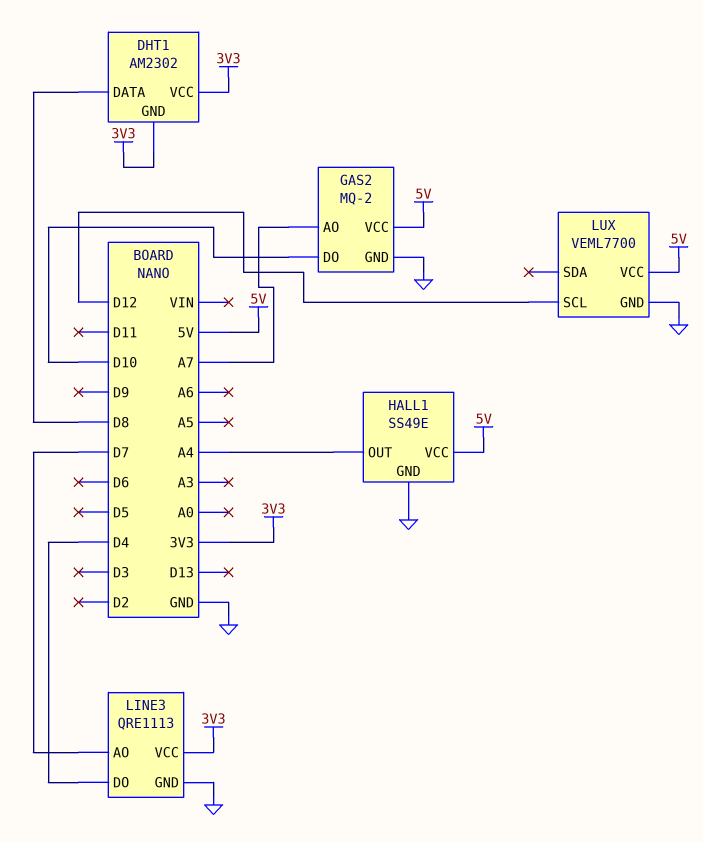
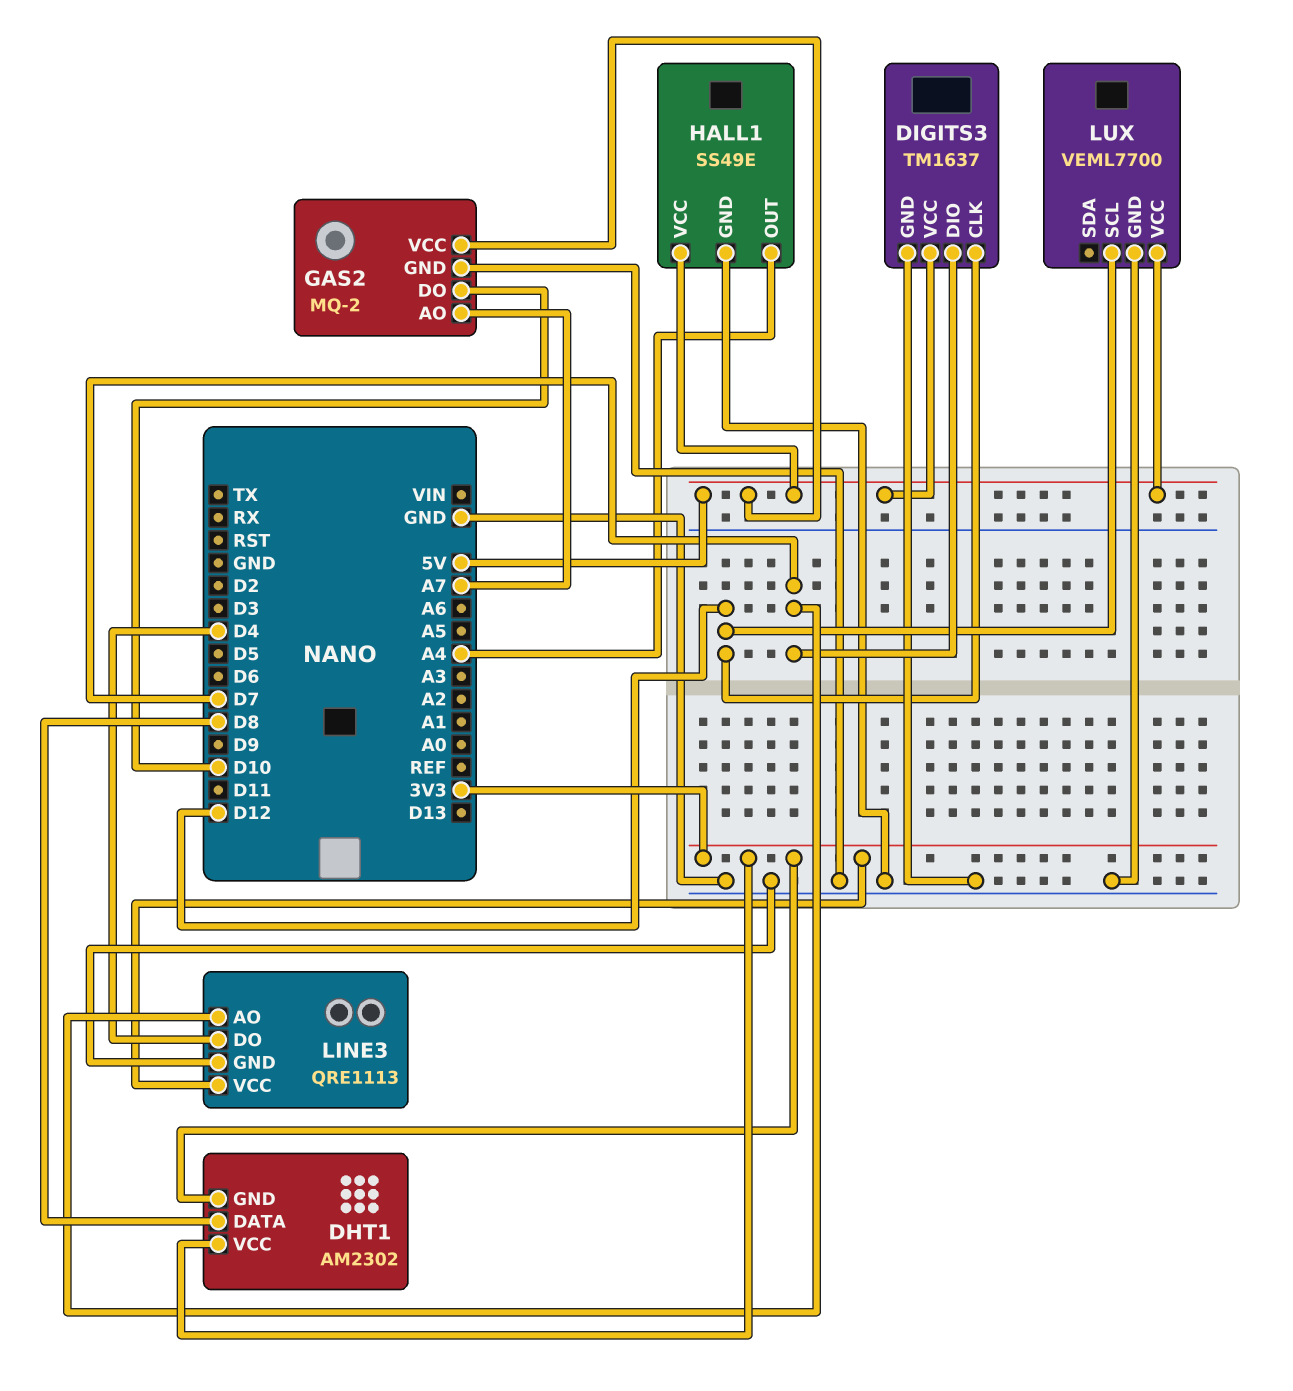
DIGITS3: none -> TM1637
DIGITS3 pin CLK: none -> D12
DIGITS3 pin DIO: none -> D7
DIGITS3 pin GND: none -> GND
DIGITS3 pin VCC: none -> 5V

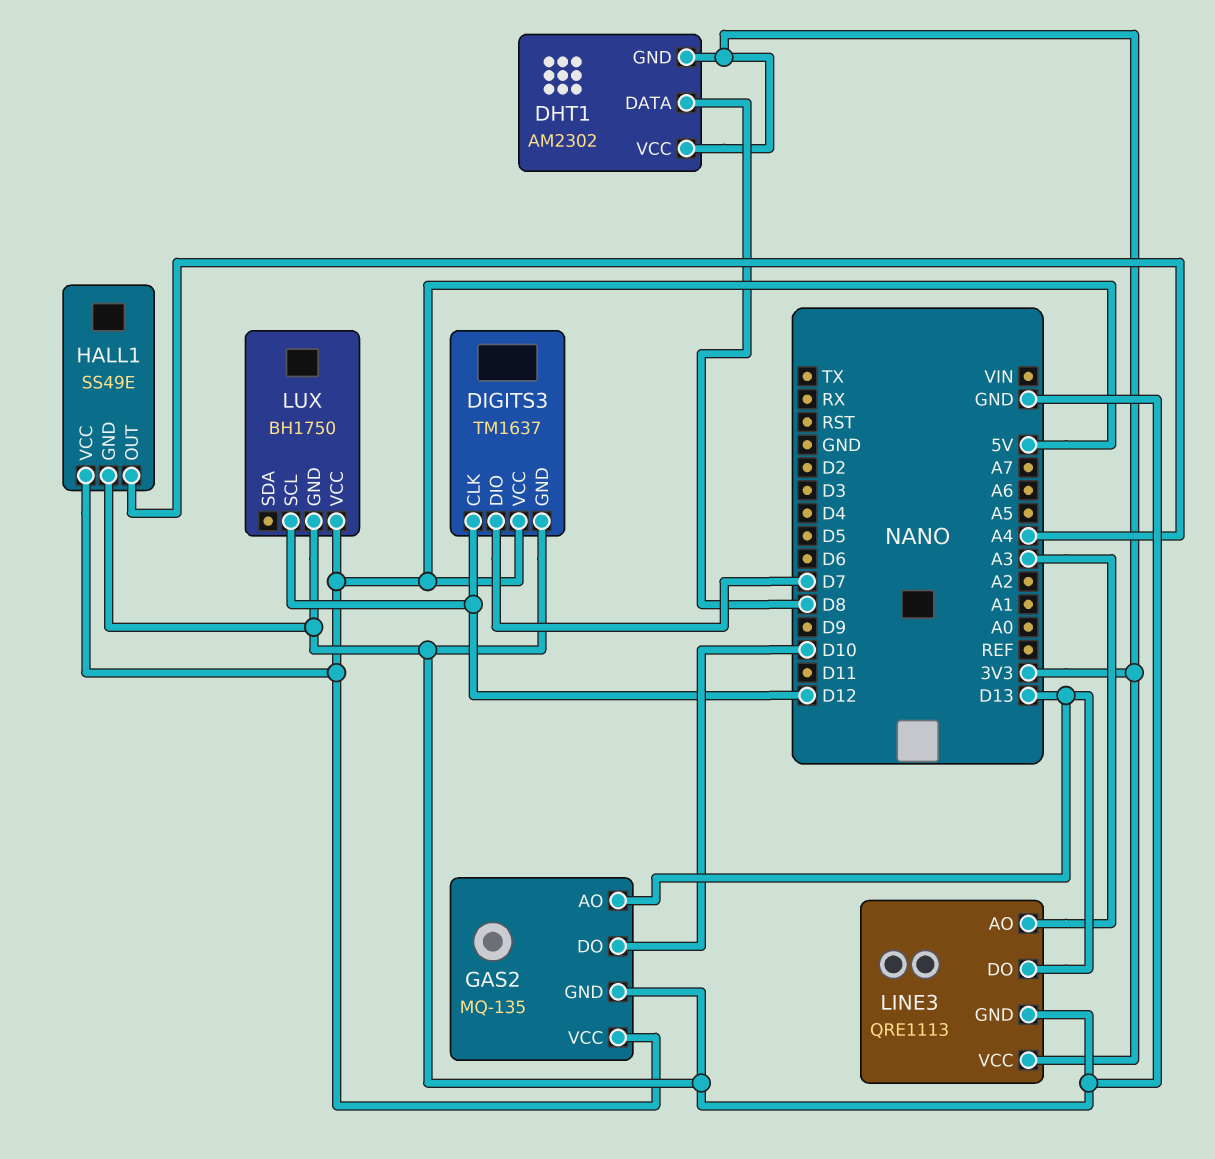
GAS2: MQ-2 -> MQ-135
GAS2 pin AO: A7 -> D13
LINE3 pin AO: D7 -> A3
LINE3 pin DO: D4 -> D13
LUX: VEML7700 -> BH1750

